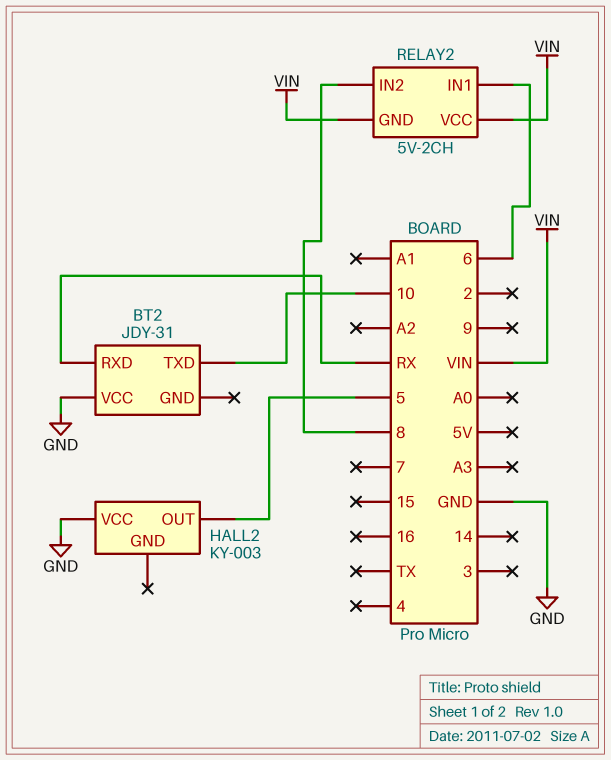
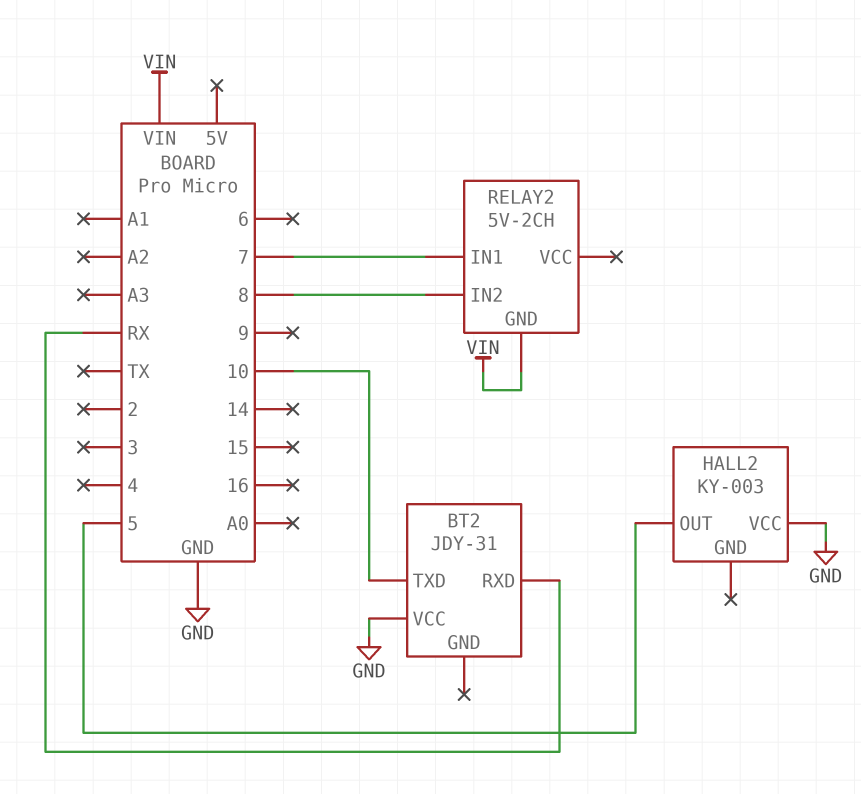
RELAY2 pin IN1: 6 -> 7
RELAY2 pin VCC: VIN -> none

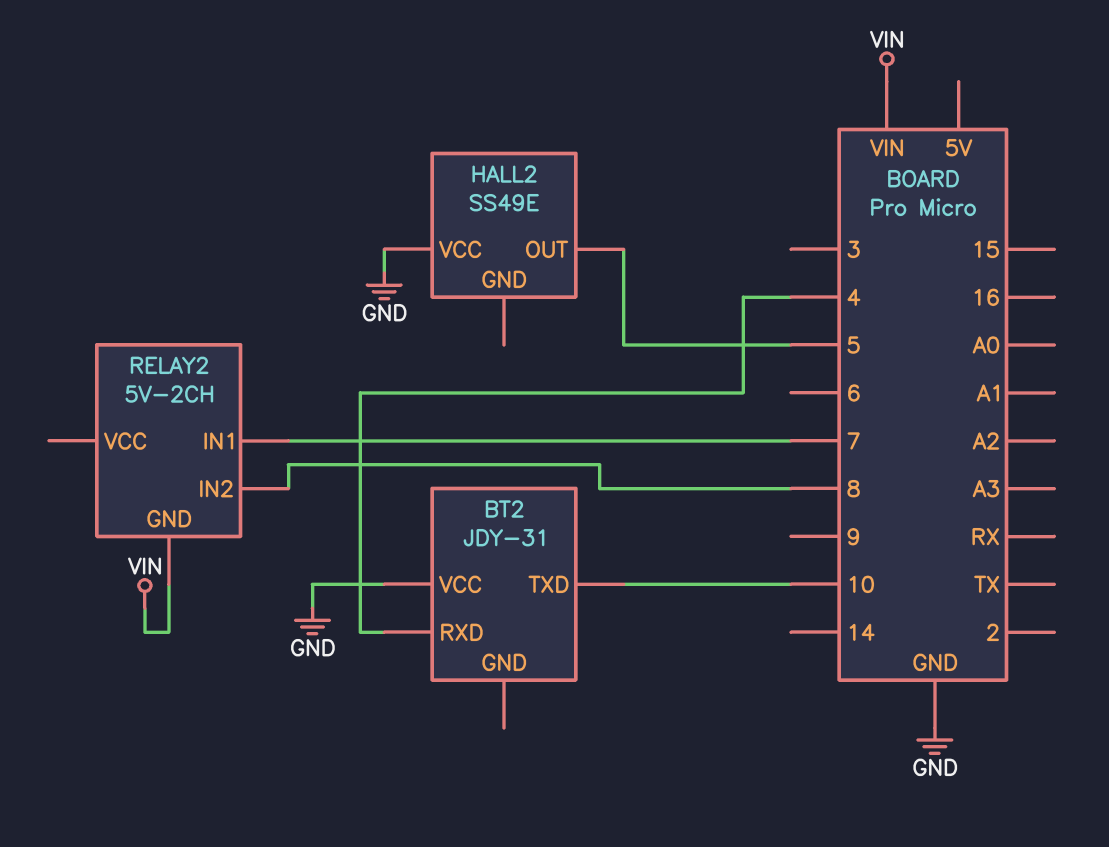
BT2 pin RXD: RX -> 4
HALL2: KY-003 -> SS49E

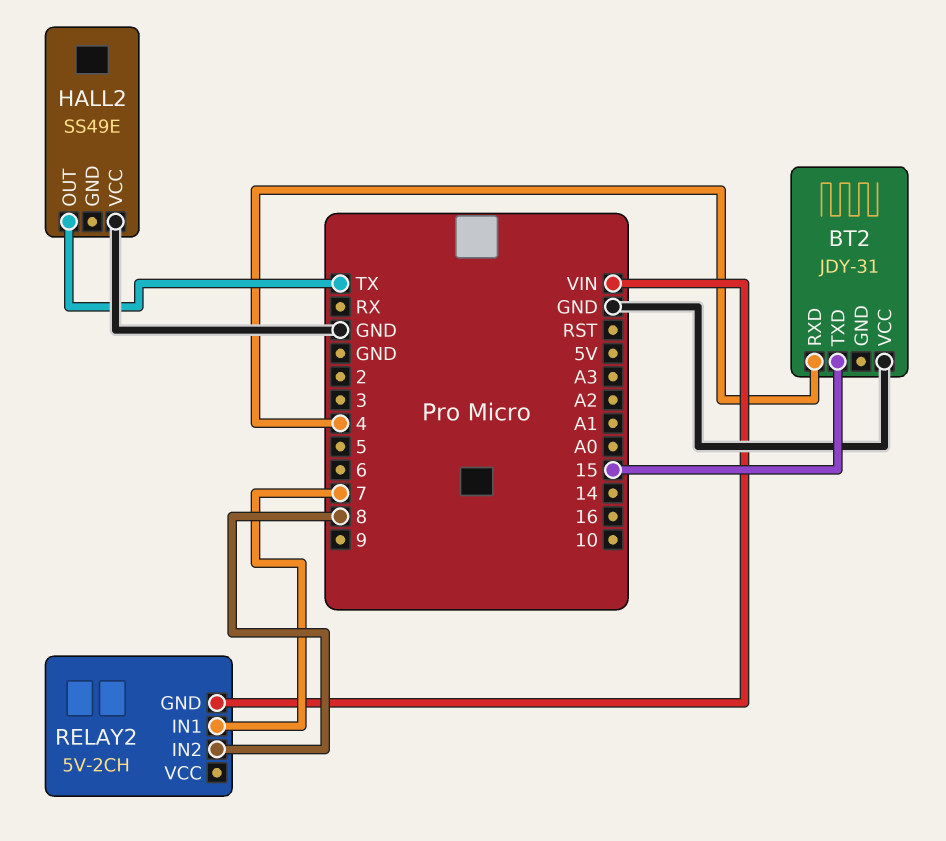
BT2 pin TXD: 10 -> 15
HALL2 pin OUT: 5 -> TX

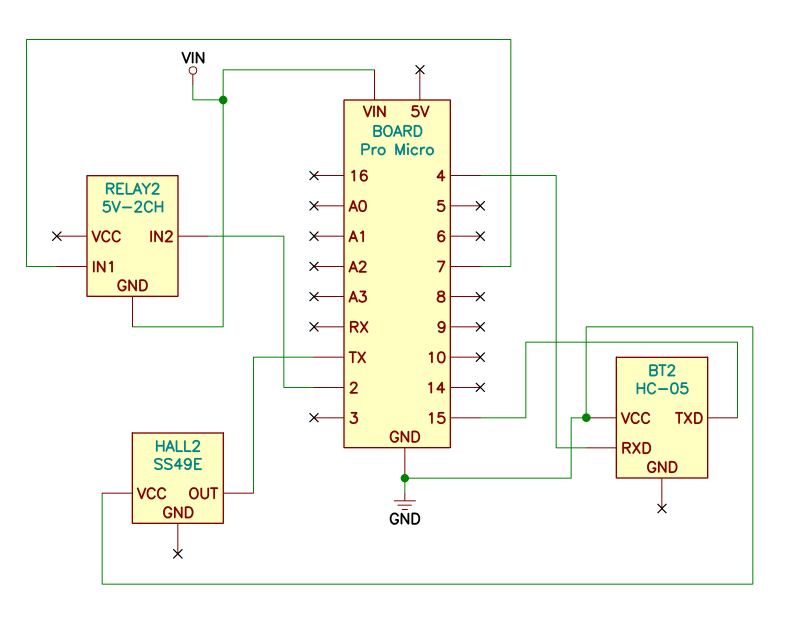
BT2: JDY-31 -> HC-05
RELAY2 pin IN2: 8 -> 2

